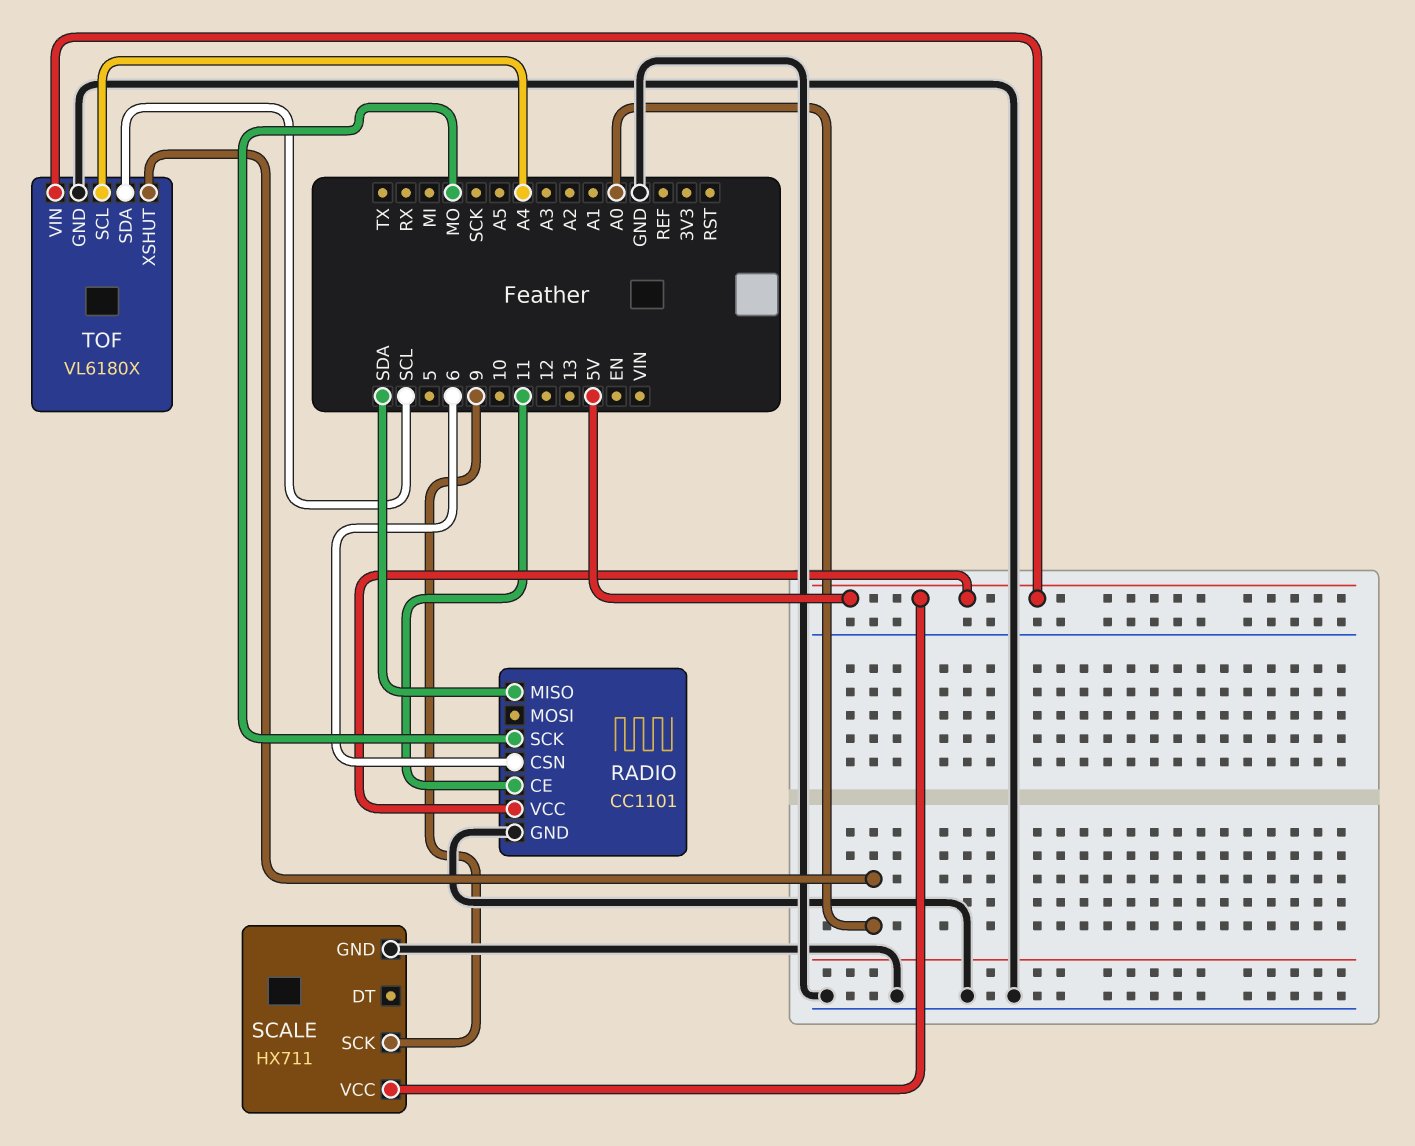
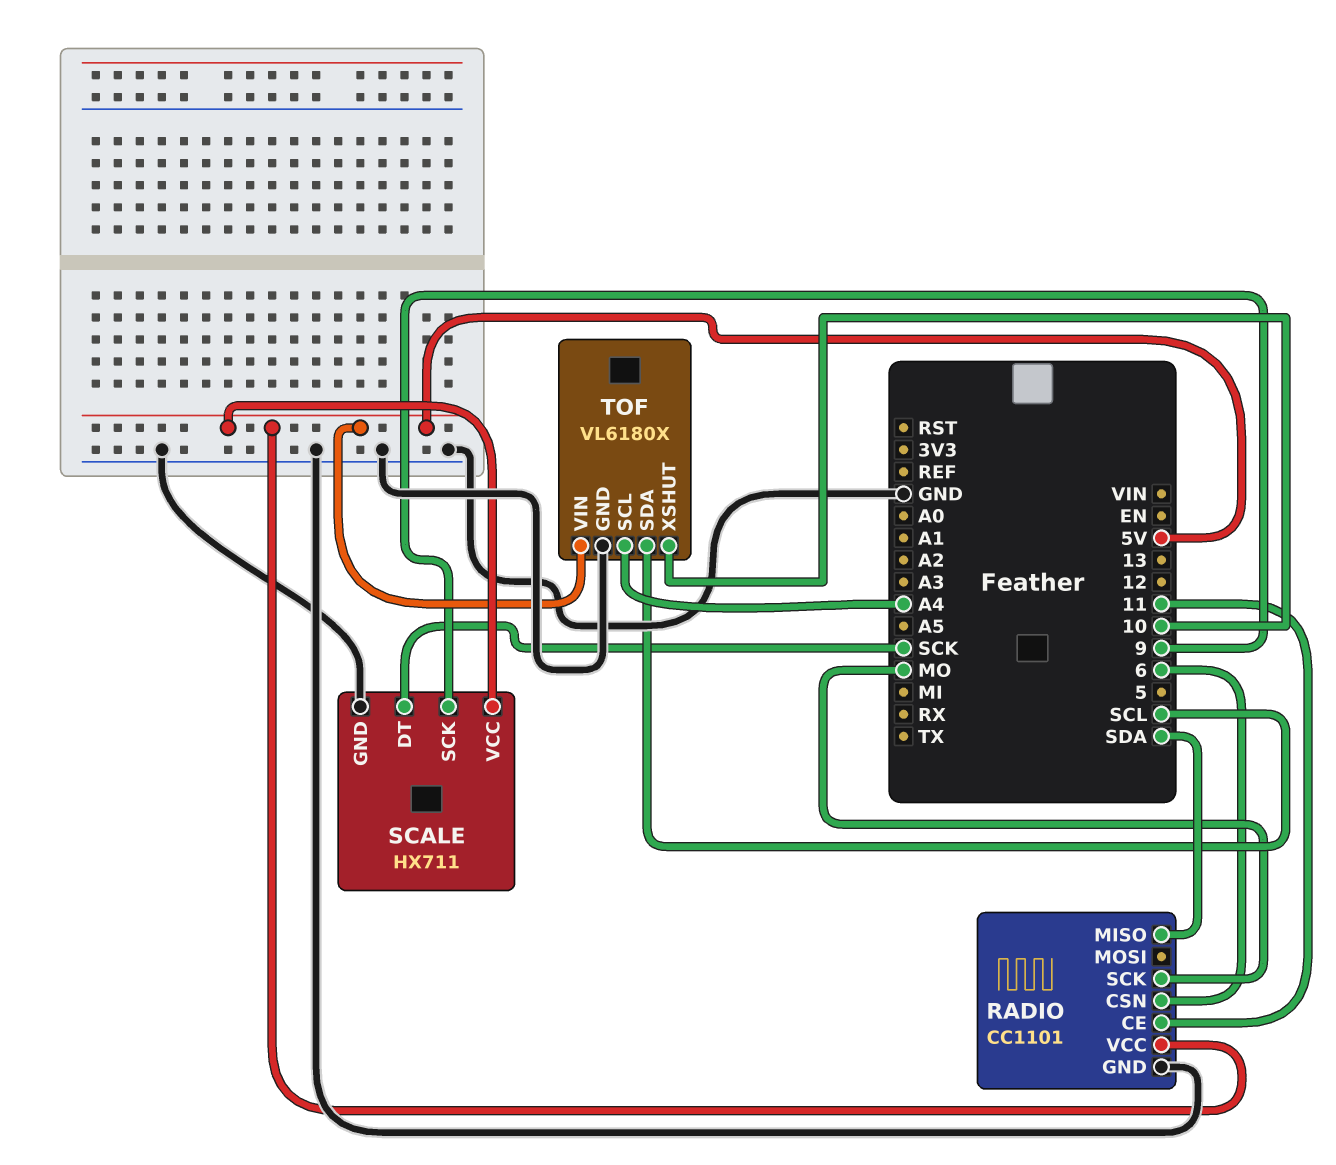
SCALE pin DT: none -> SCK
TOF pin XSHUT: A0 -> 10

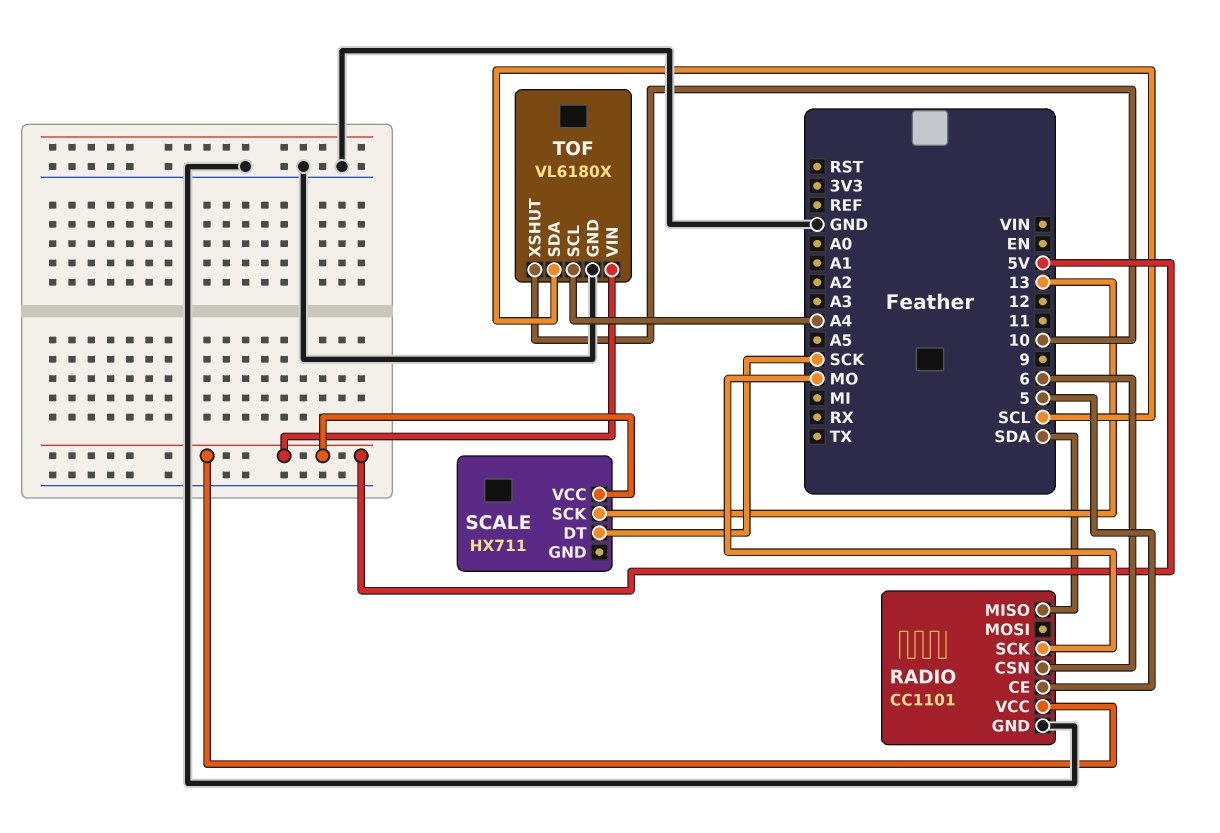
RADIO pin CE: 11 -> 5
SCALE pin GND: GND -> none
SCALE pin SCK: 9 -> 13

